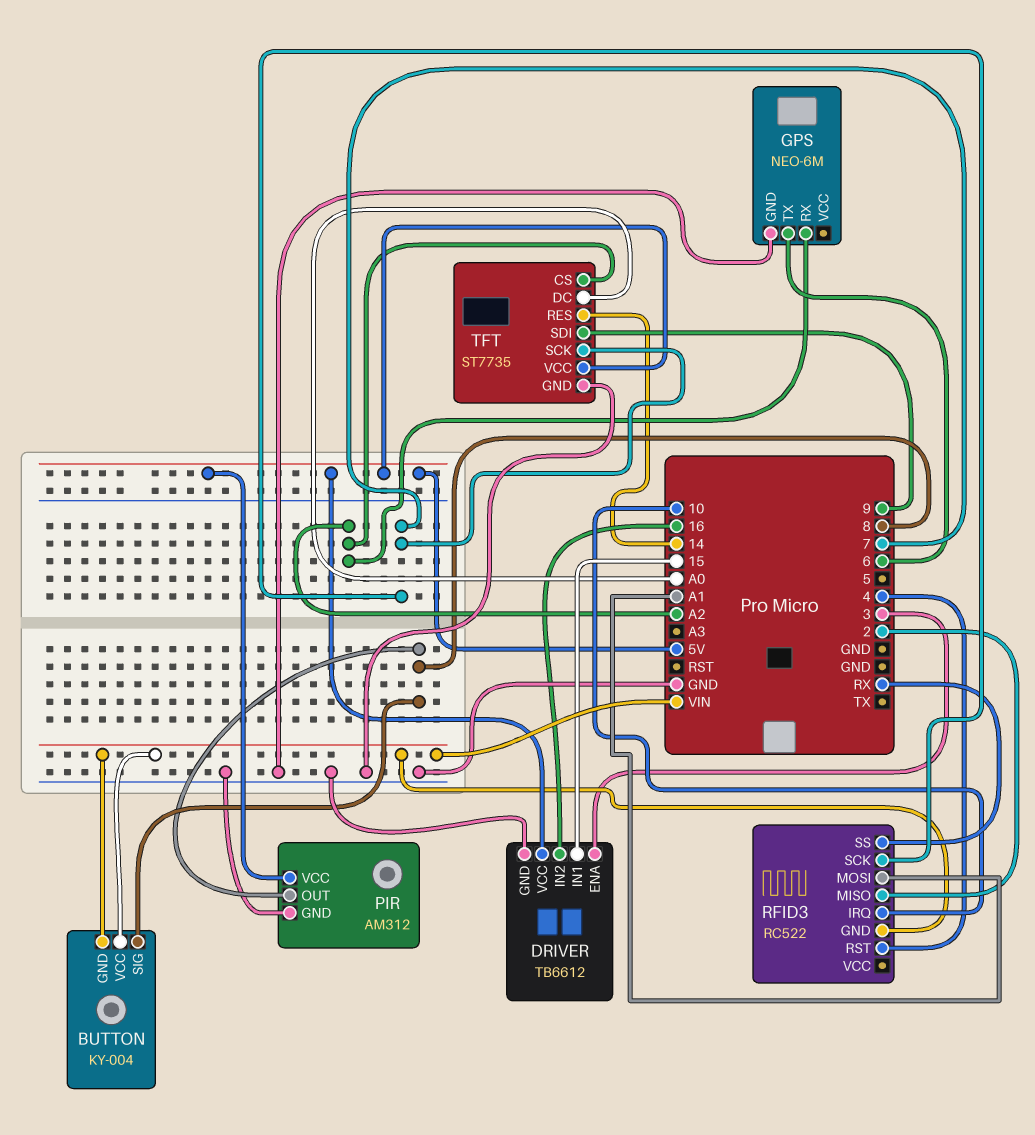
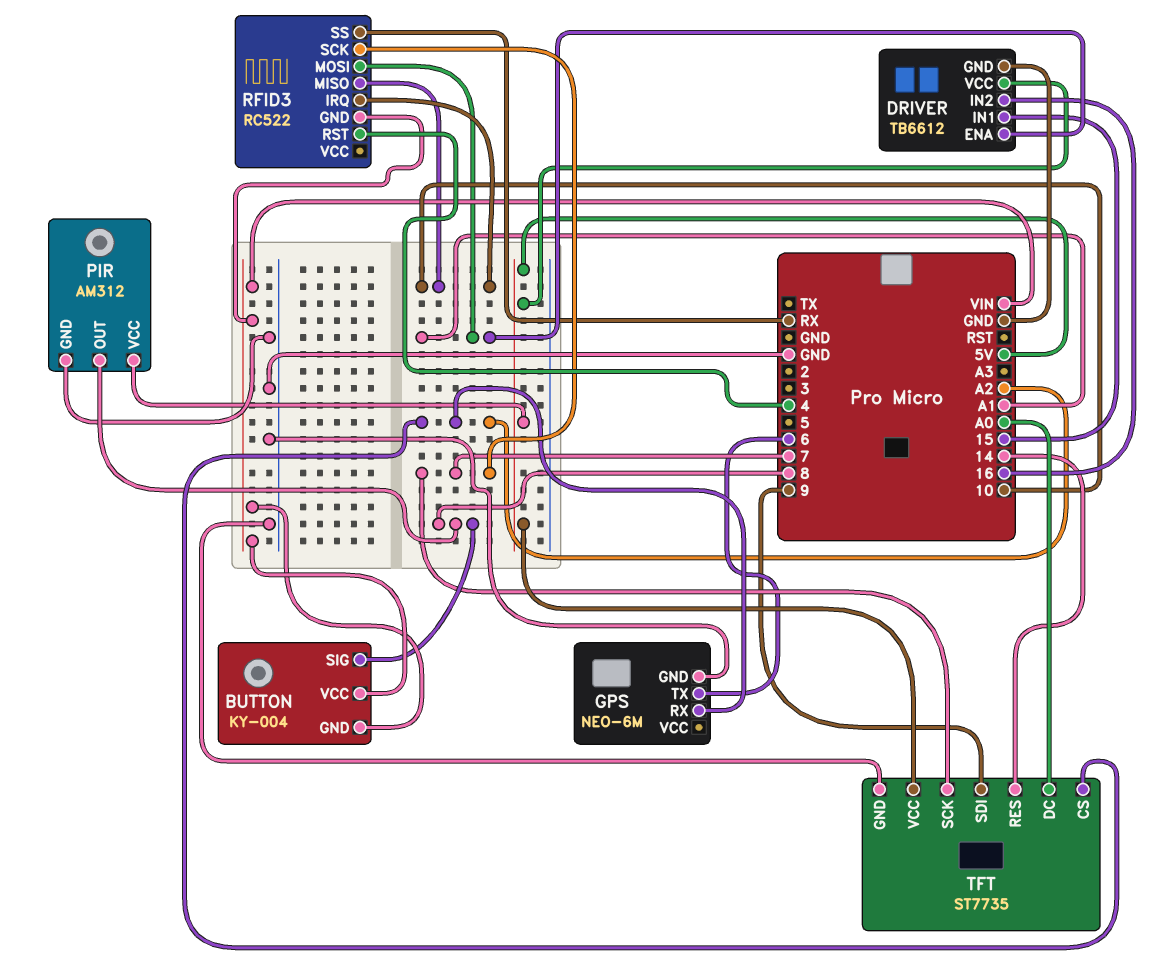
DRIVER pin ENA: 3 -> A1
RFID3 pin MISO: 2 -> 10

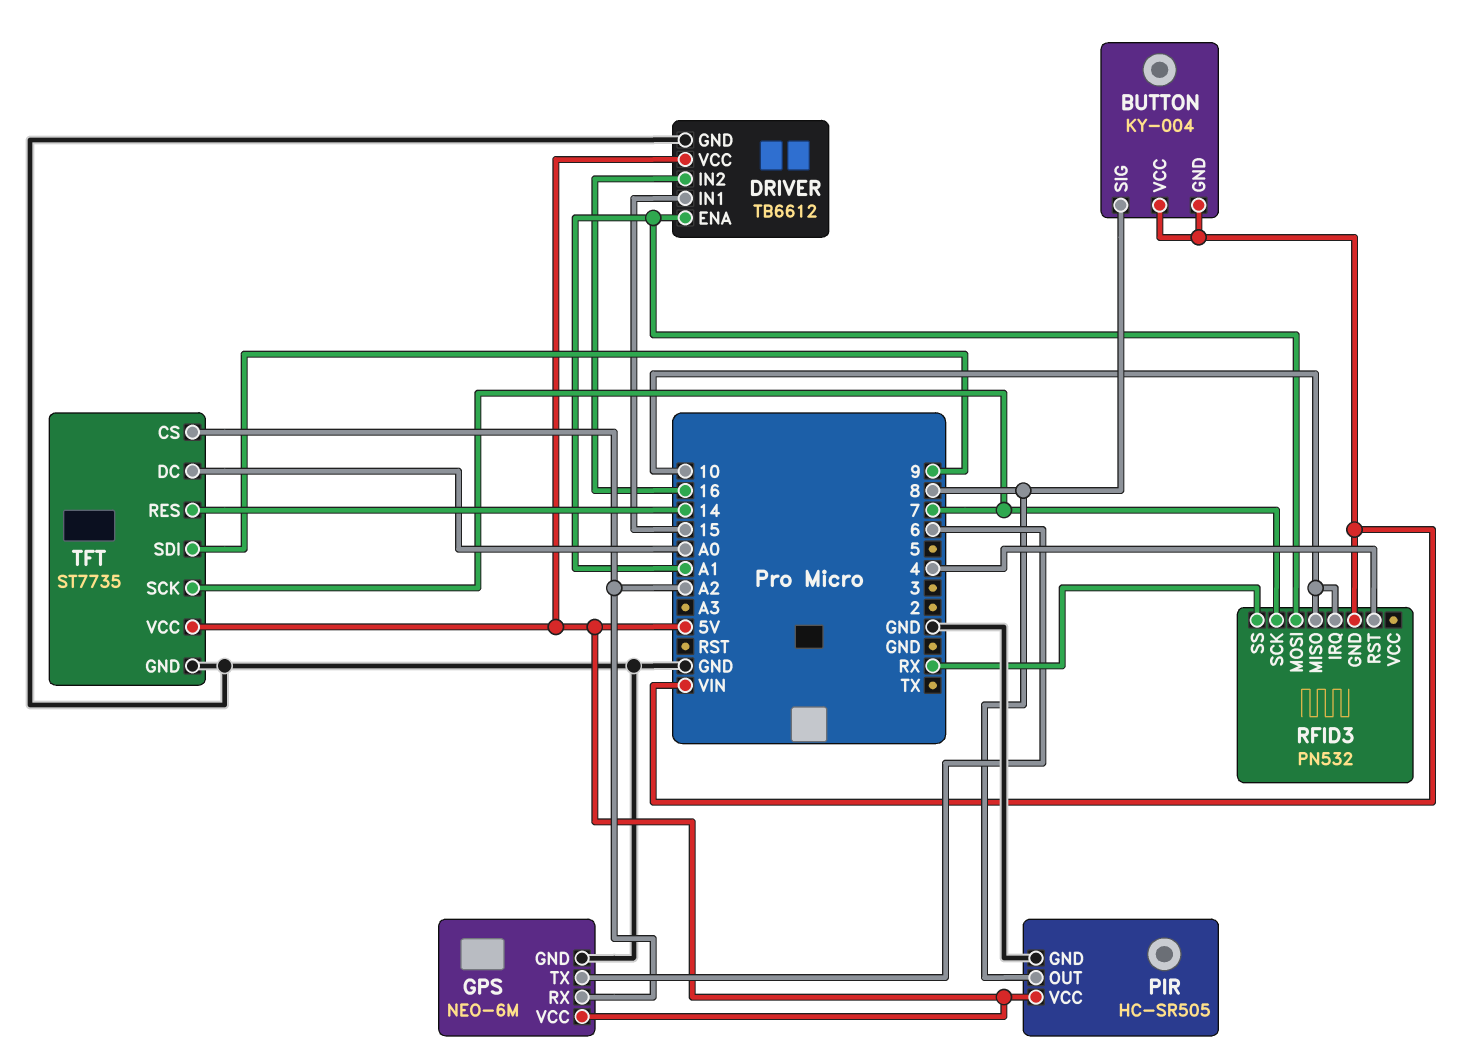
GPS pin VCC: none -> 5V
PIR: AM312 -> HC-SR505
RFID3: RC522 -> PN532

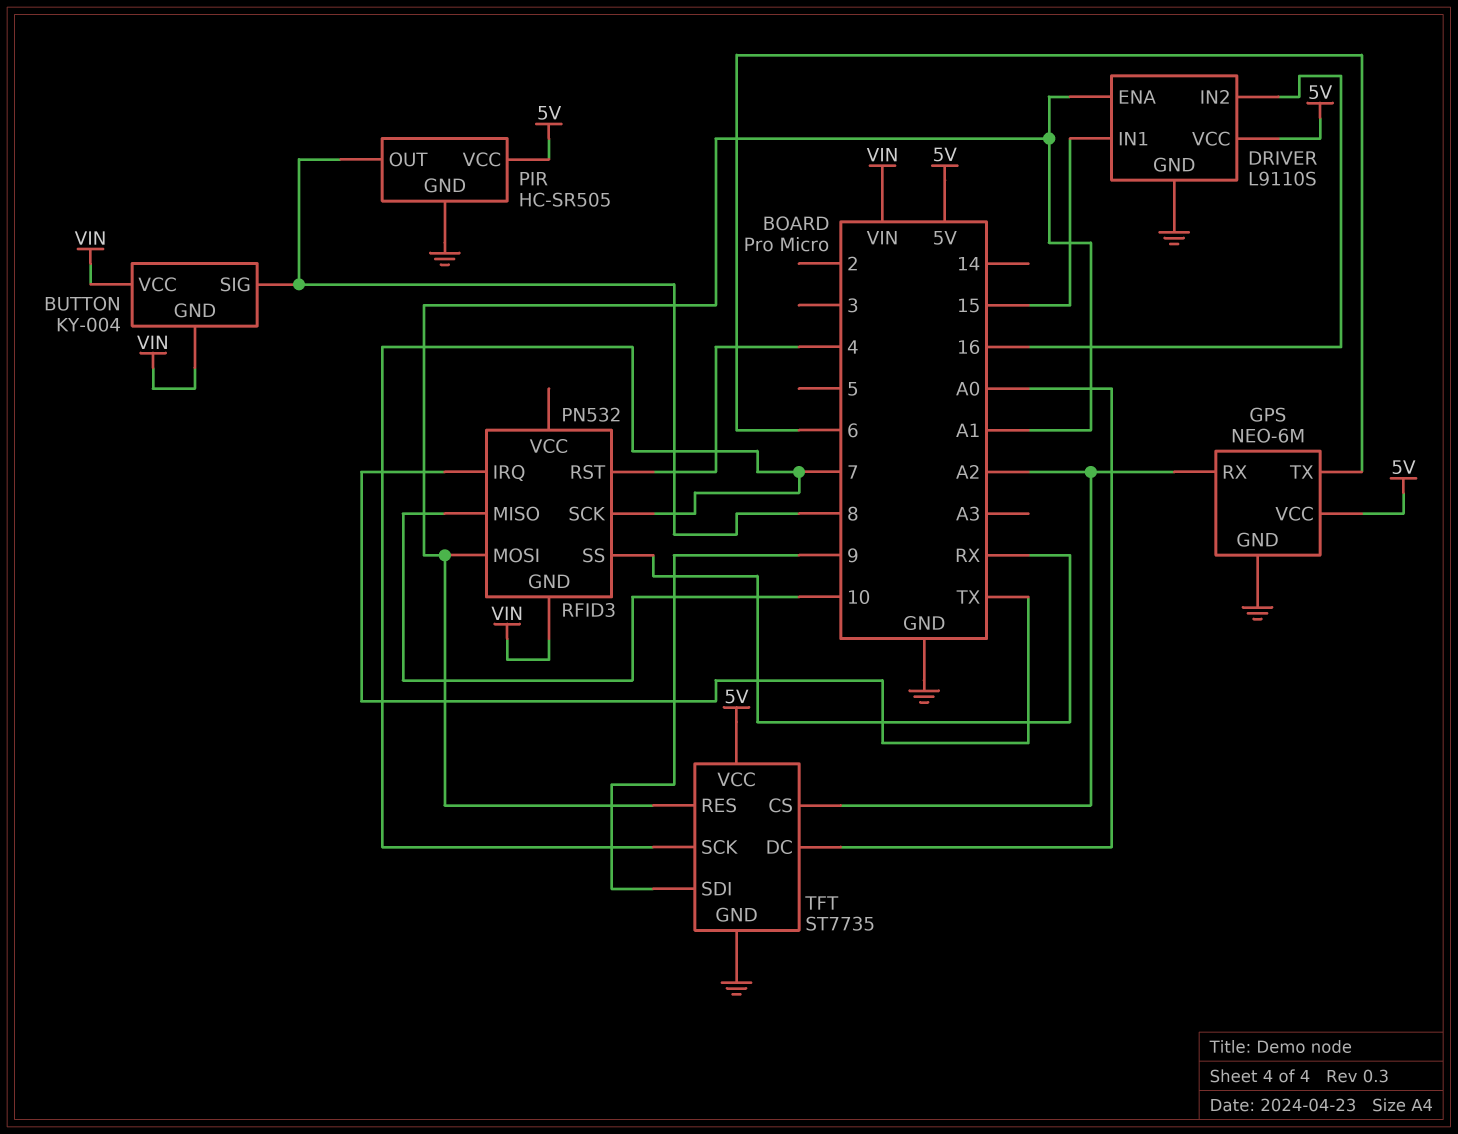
DRIVER: TB6612 -> L9110S
RFID3 pin IRQ: 10 -> TX
TFT pin RES: 14 -> A1

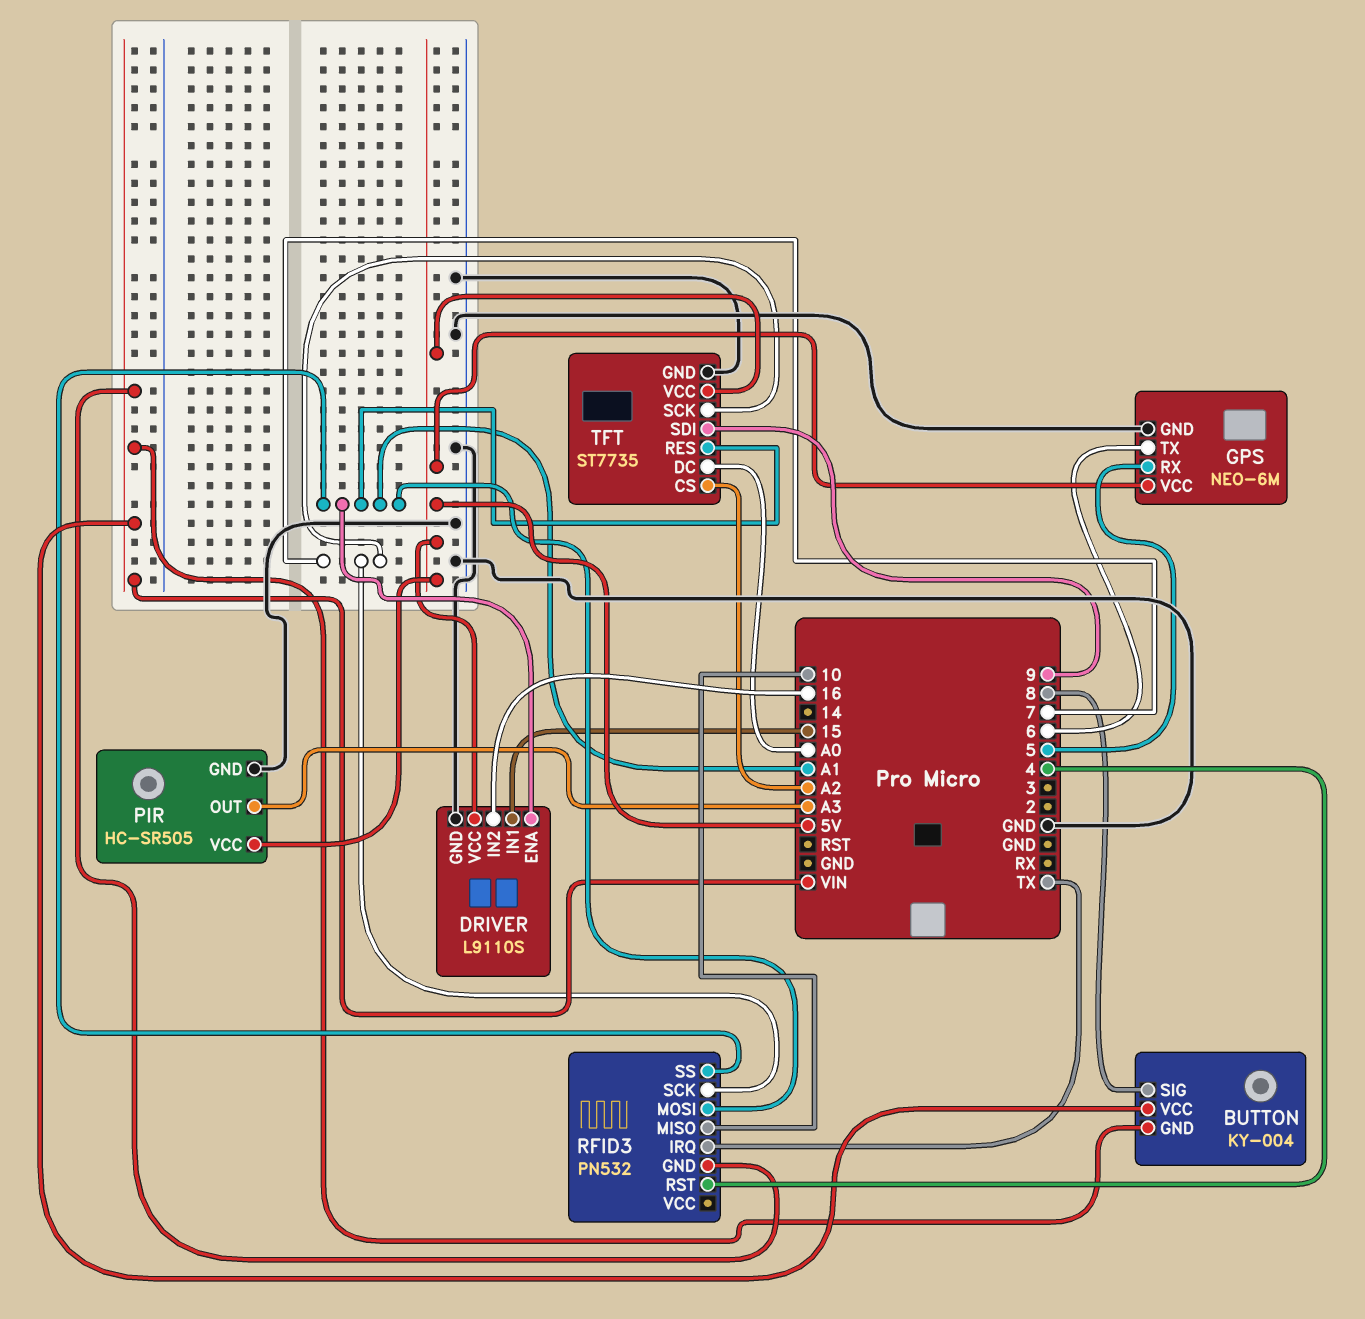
GPS pin RX: A2 -> 5
PIR pin OUT: 8 -> A3
RFID3 pin SS: RX -> A1

